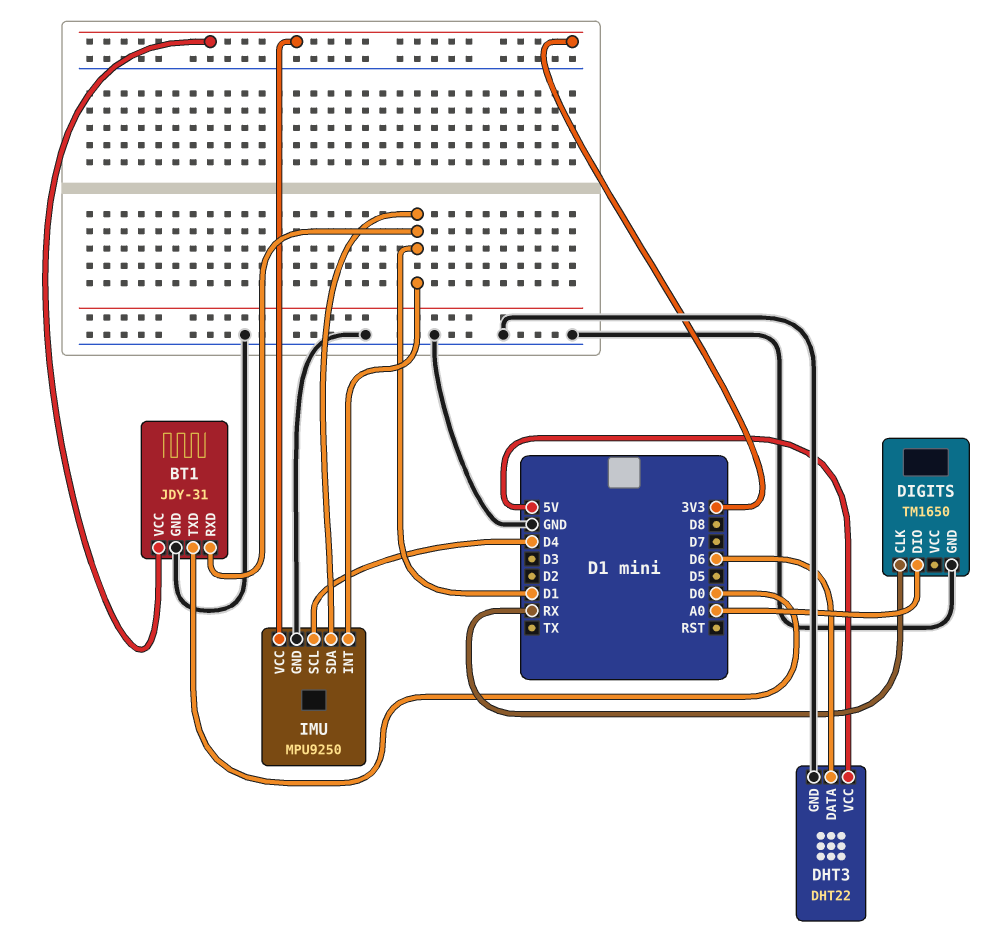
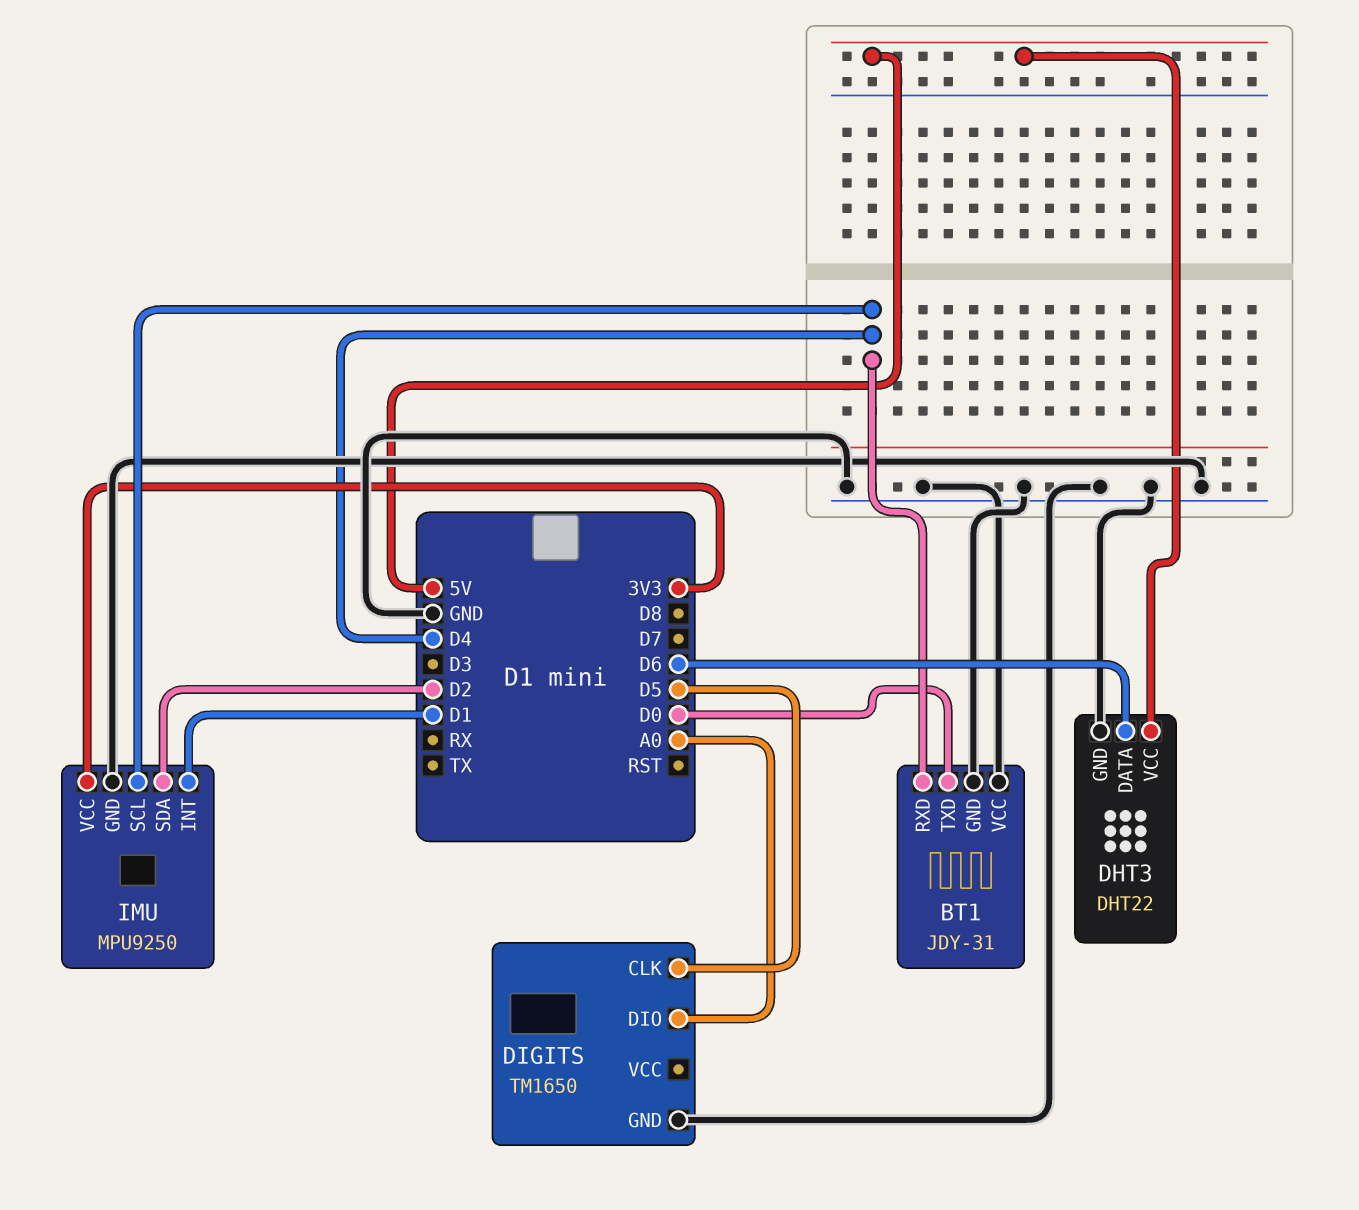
BT1 pin RXD: D1 -> D4
BT1 pin VCC: 3V3 -> GND
DIGITS pin CLK: RX -> D5
IMU pin SDA: D1 -> D2

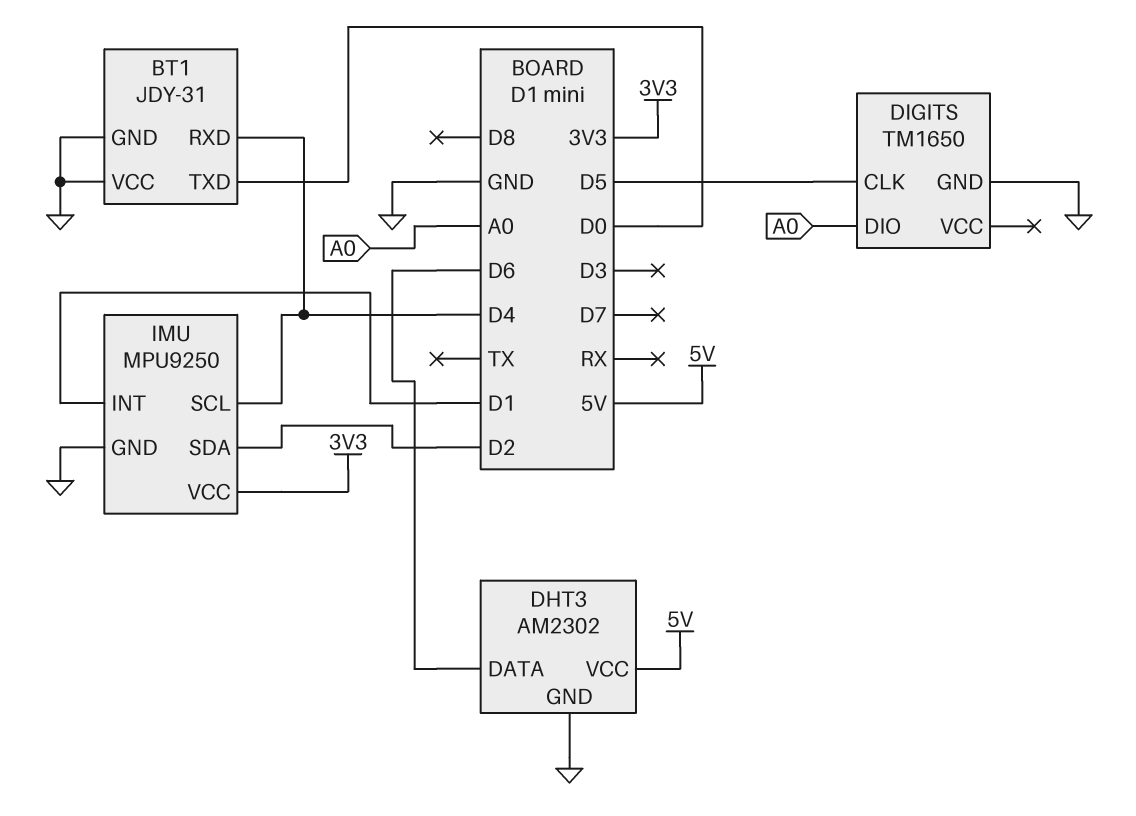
DHT3: DHT22 -> AM2302

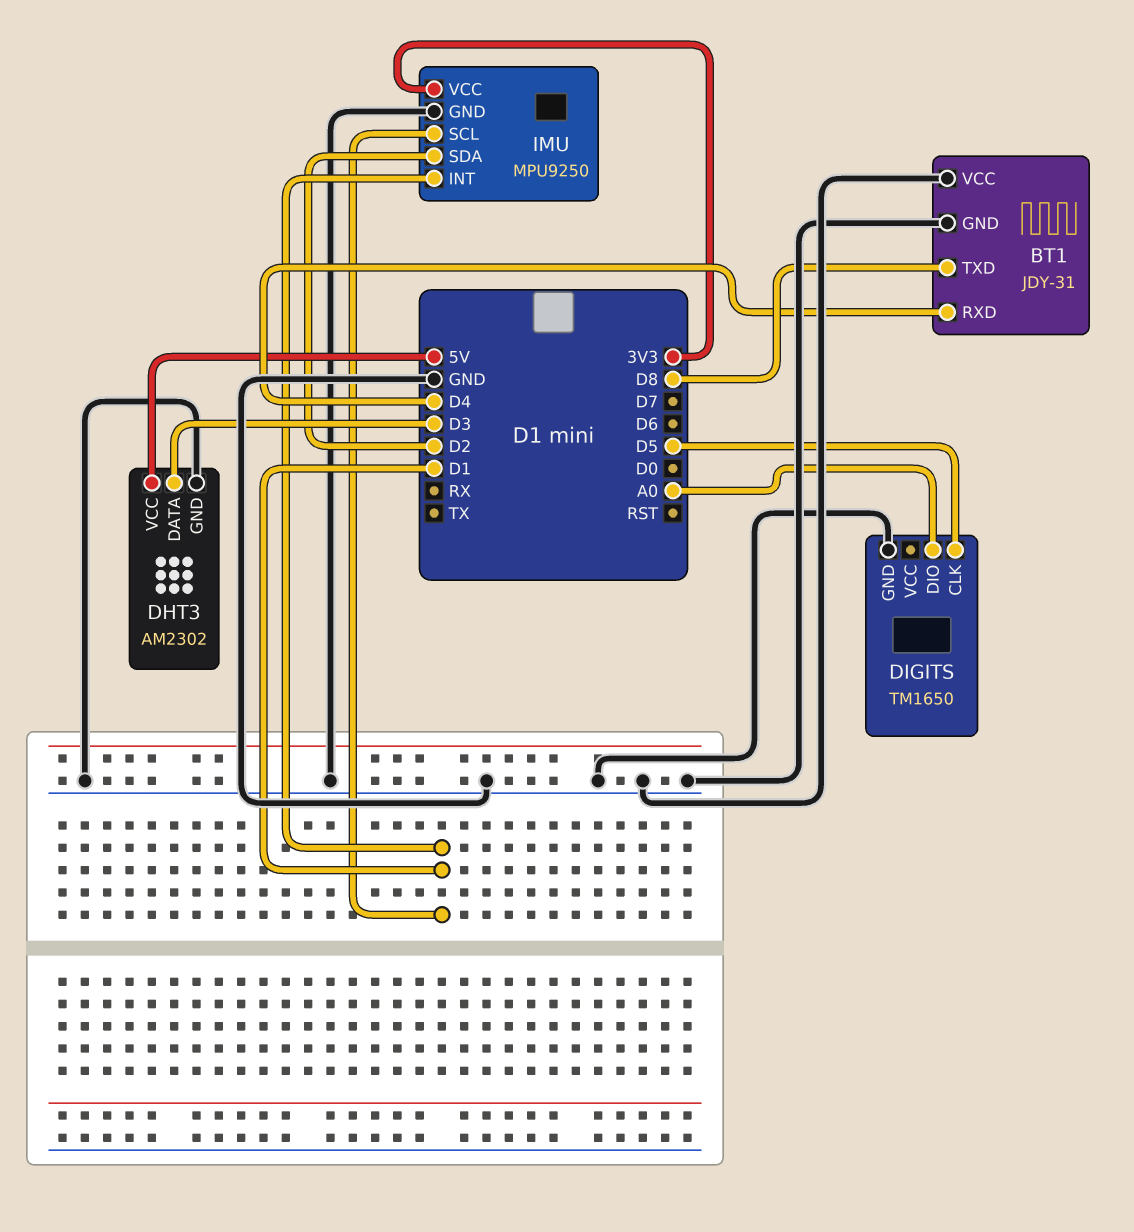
BT1 pin TXD: D0 -> D8
DHT3 pin DATA: D6 -> D3
IMU pin SCL: D4 -> D1

